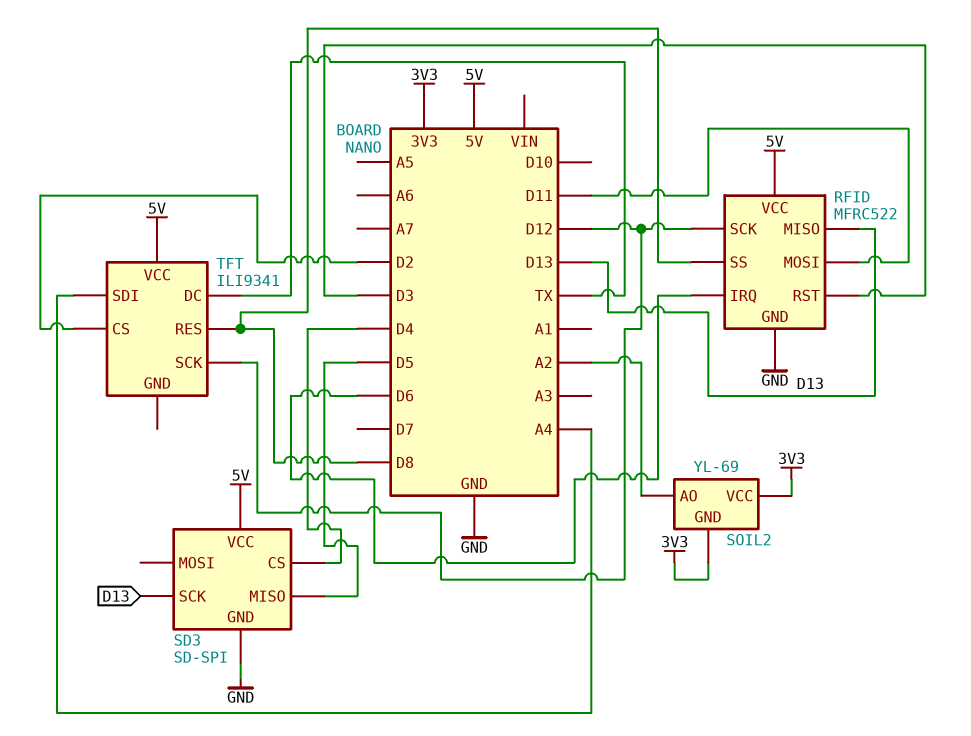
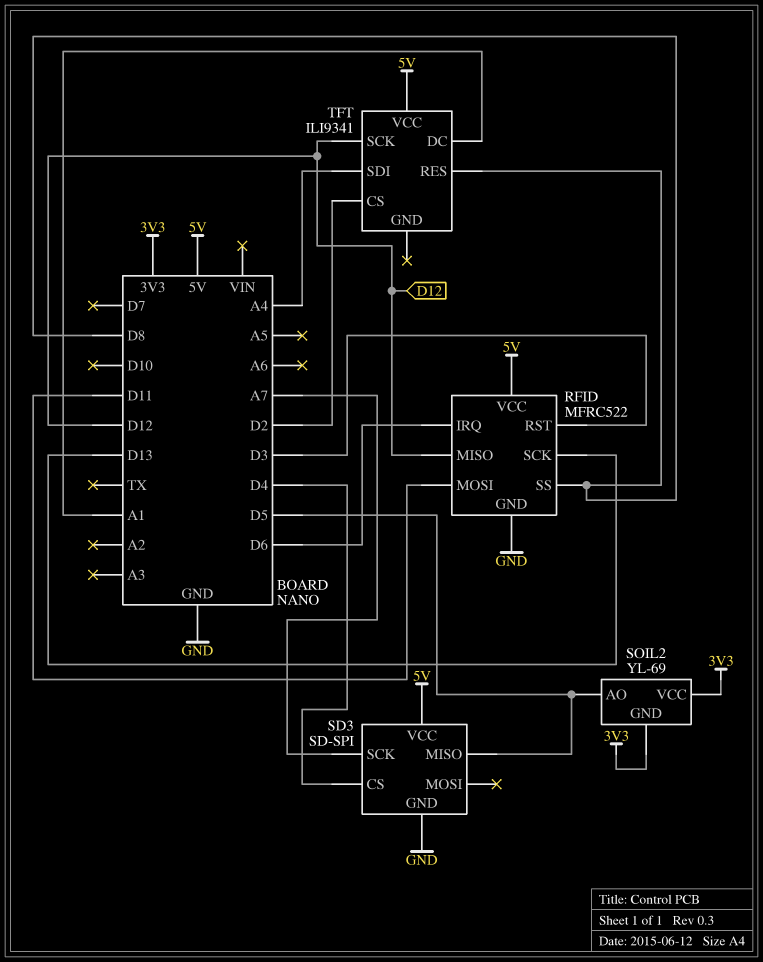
RFID pin MISO: D13 -> D12
RFID pin SCK: D12 -> D13
SD3 pin SCK: D13 -> A7
SOIL2 pin AO: A2 -> D5
TFT pin DC: TX -> A1

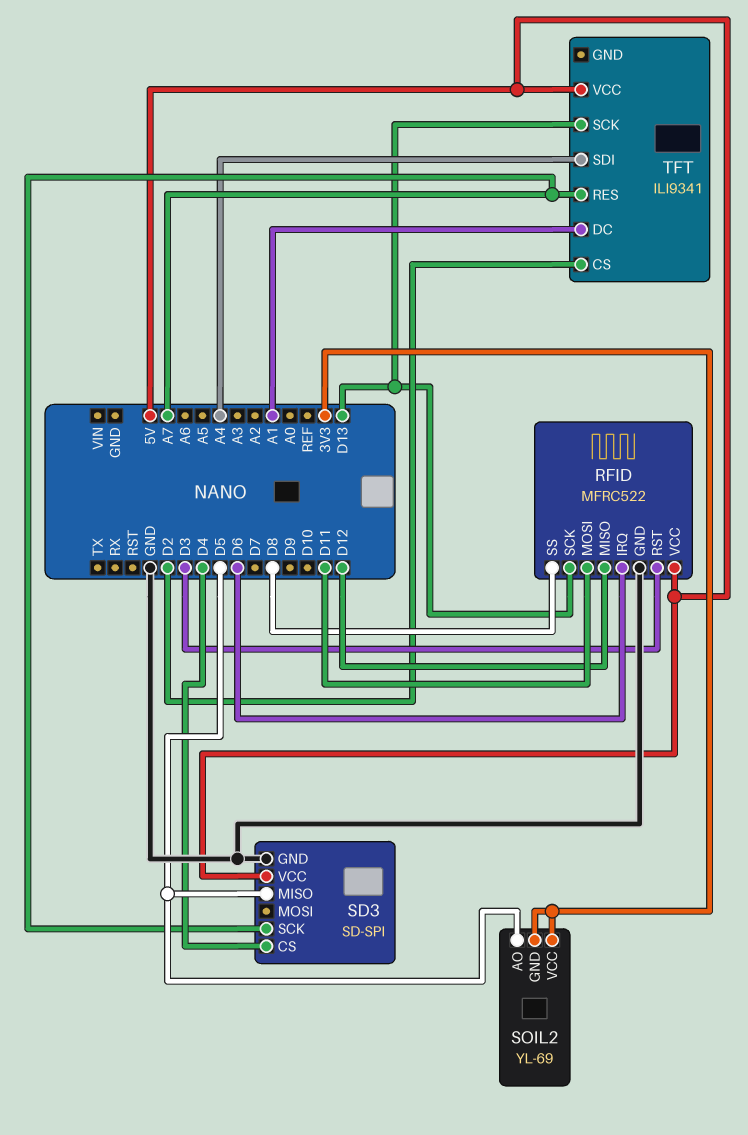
TFT pin RES: D8 -> A7
TFT pin SCK: D12 -> D13

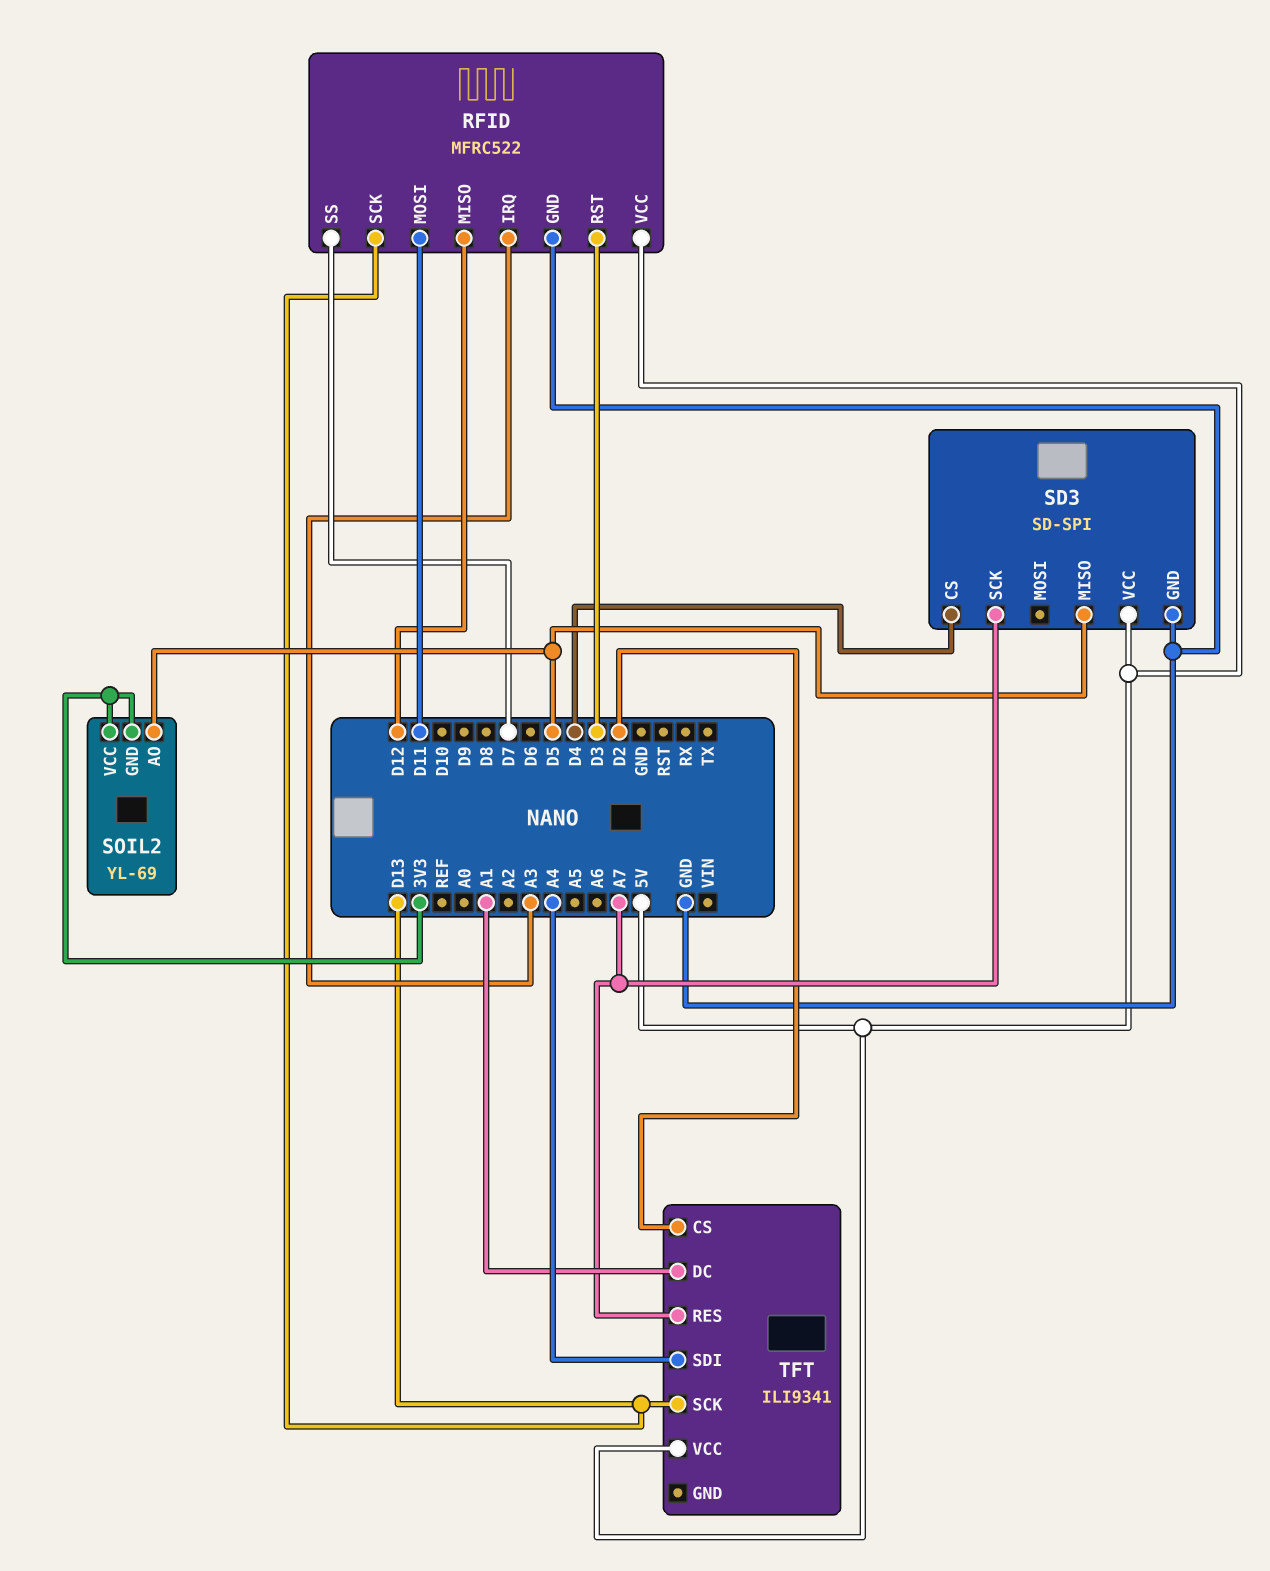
RFID pin IRQ: D6 -> A3
RFID pin SS: D8 -> D7

